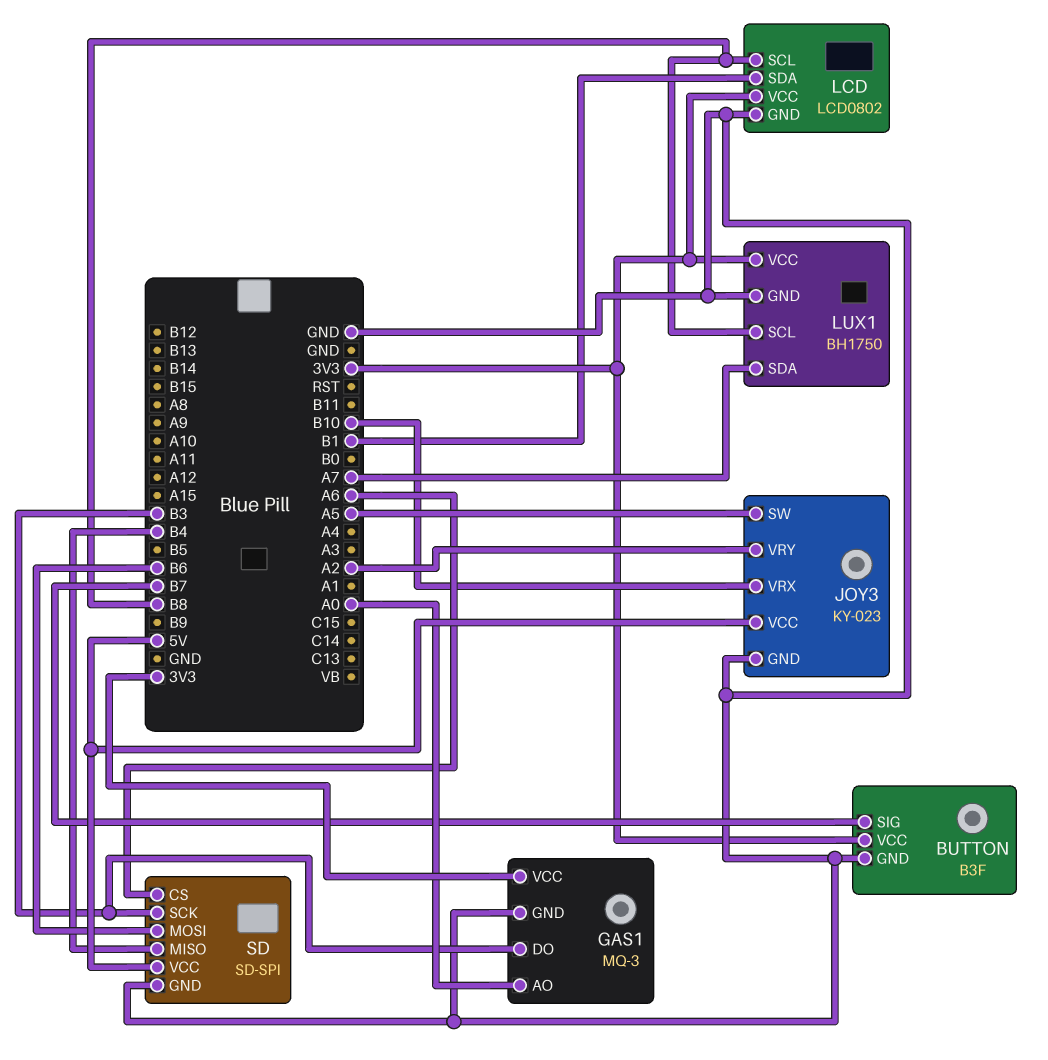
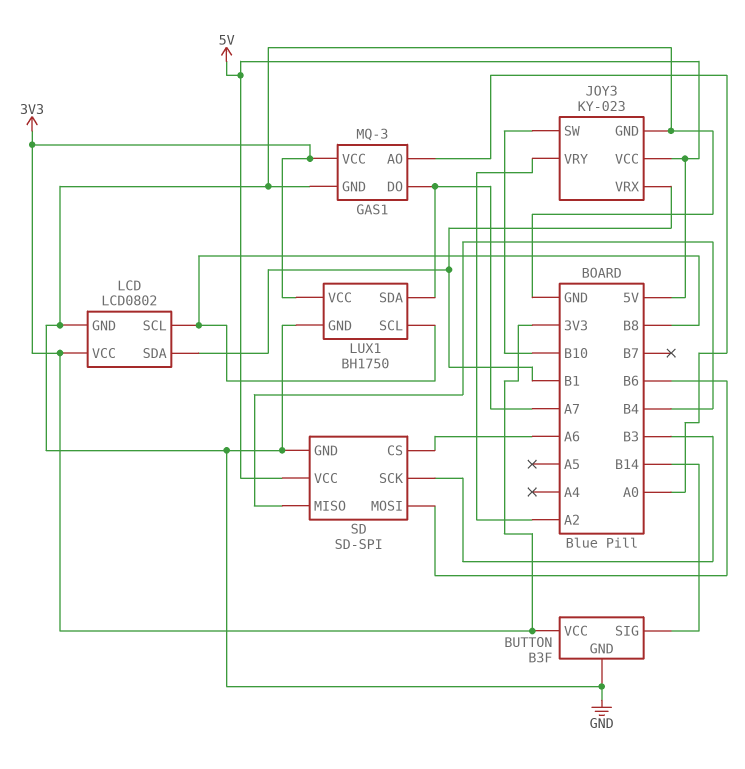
BUTTON pin SIG: B7 -> B14
GAS1 pin DO: B3 -> A7
JOY3 pin SW: A5 -> B10
JOY3 pin VRX: B10 -> B1

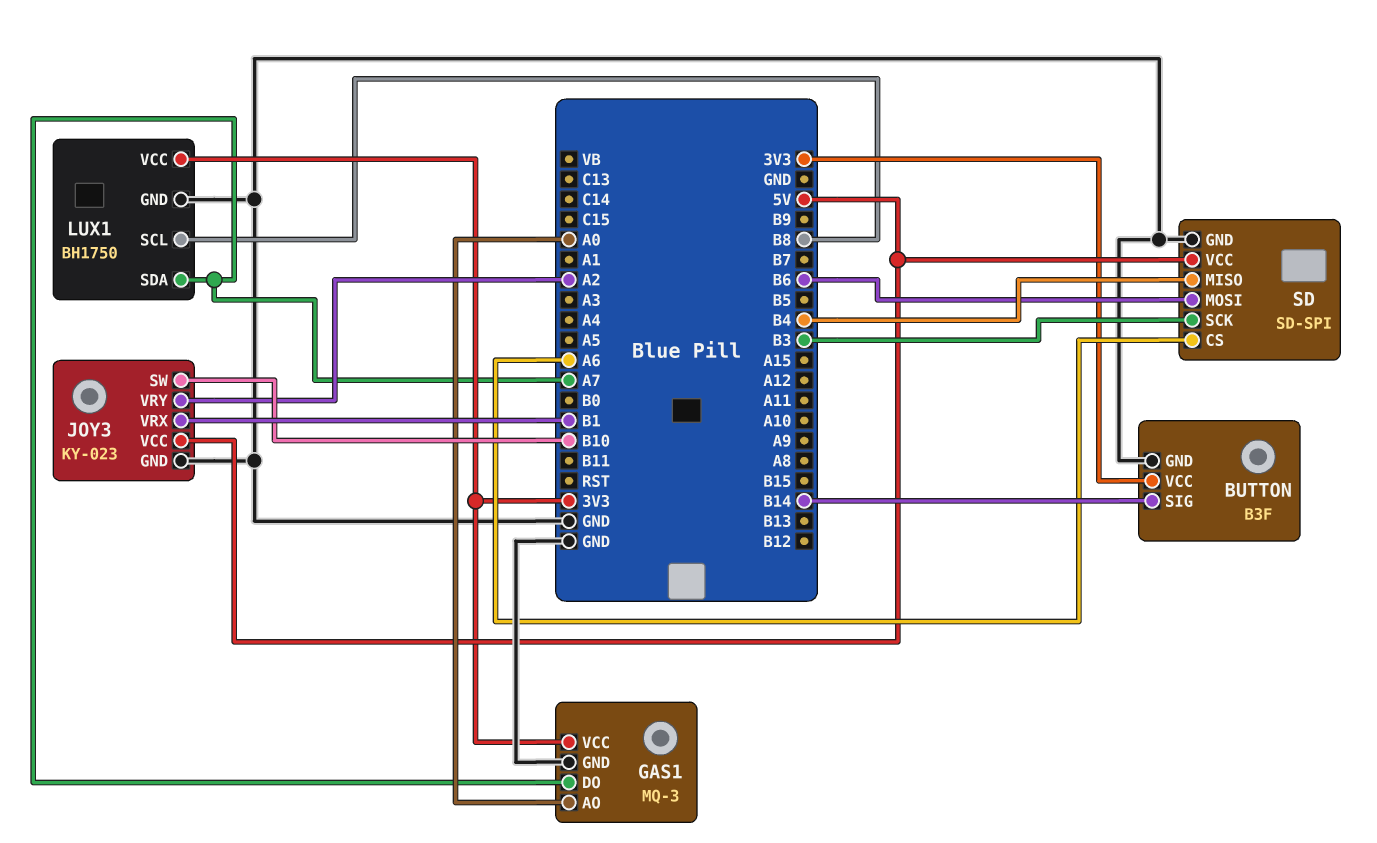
LCD: LCD0802 -> none
LCD pin GND: GND -> none
LCD pin SCL: B8 -> none
LCD pin SDA: B1 -> none
LCD pin VCC: 3V3 -> none

